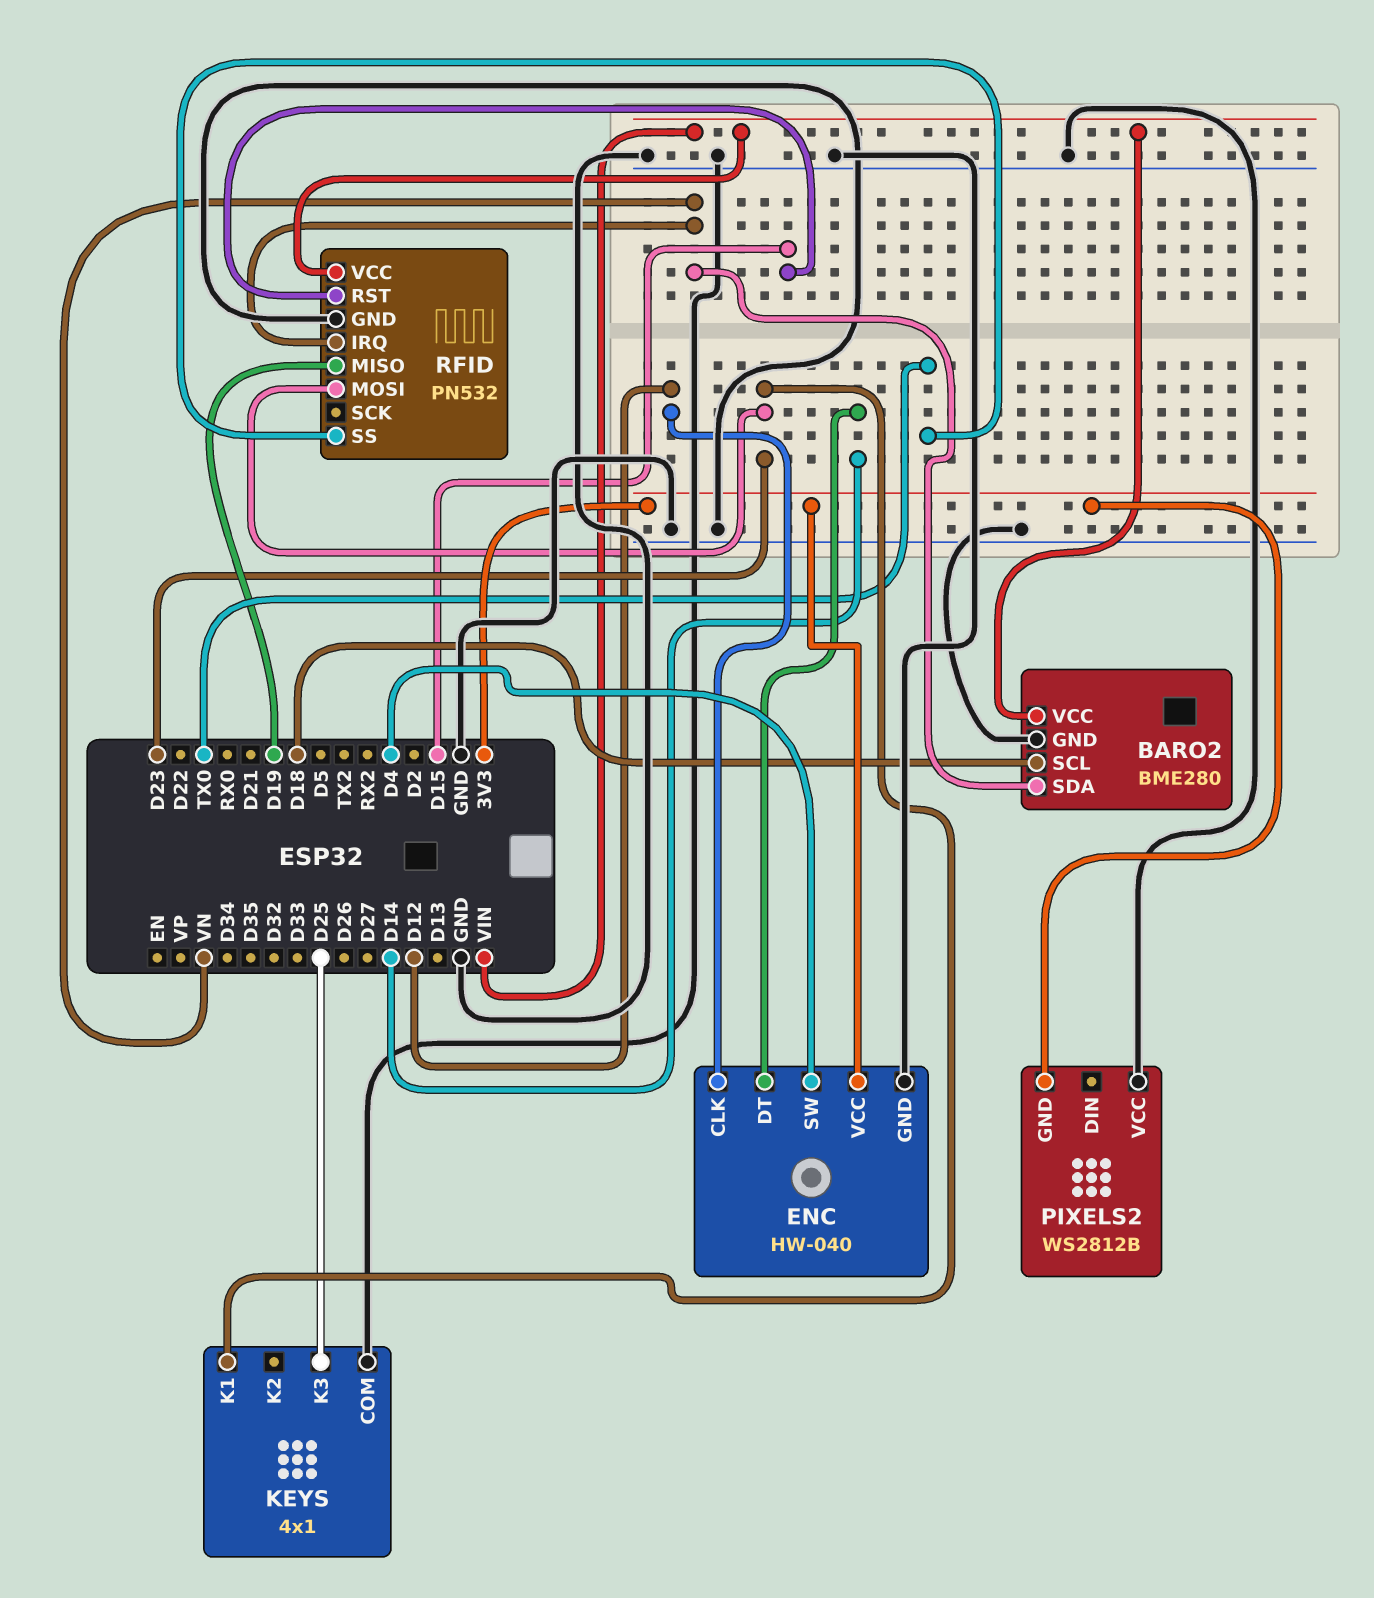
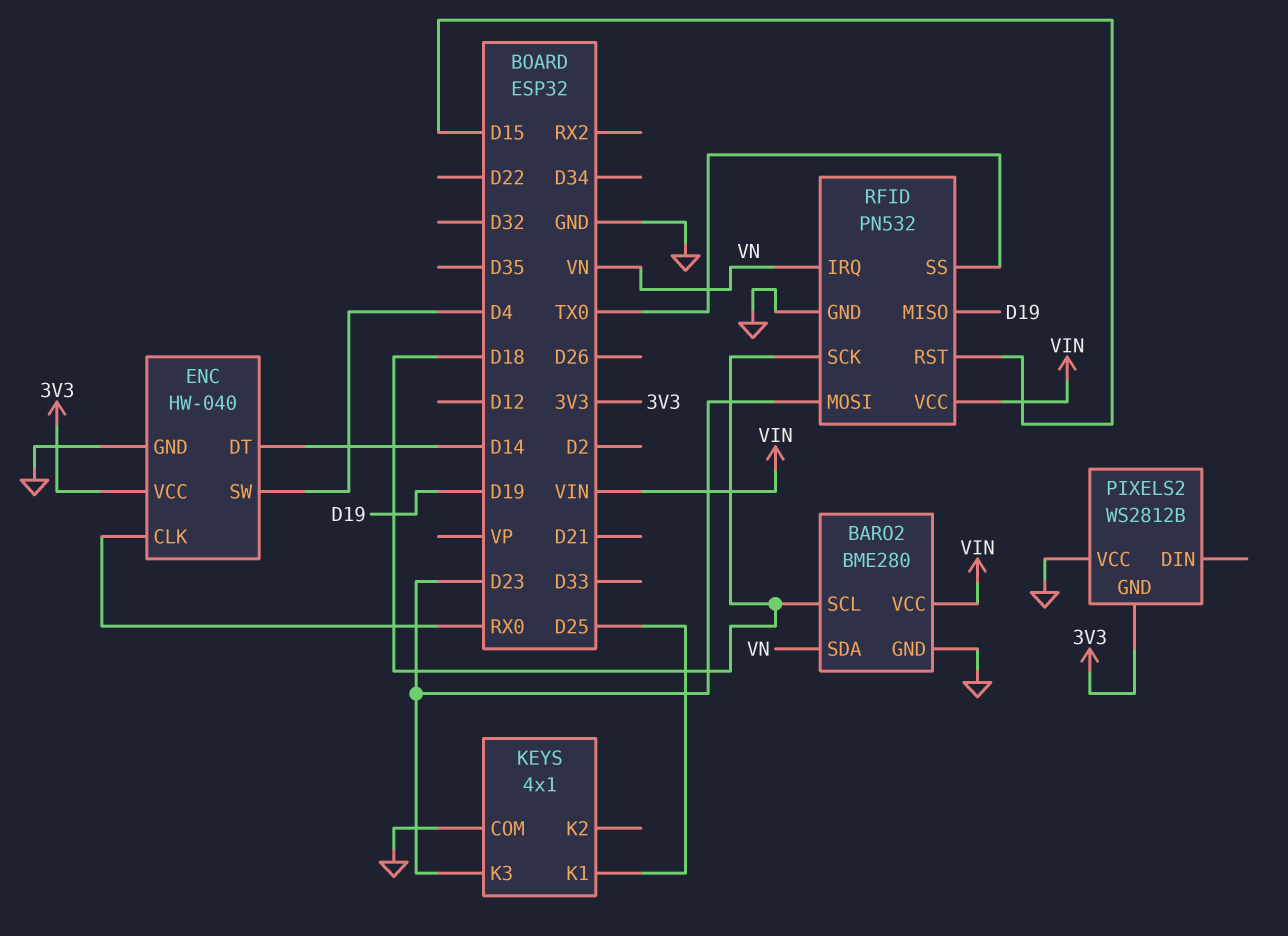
ENC pin CLK: D12 -> RX0
KEYS pin K1: D23 -> D25
KEYS pin K3: D25 -> D23
RFID pin SCK: none -> D18

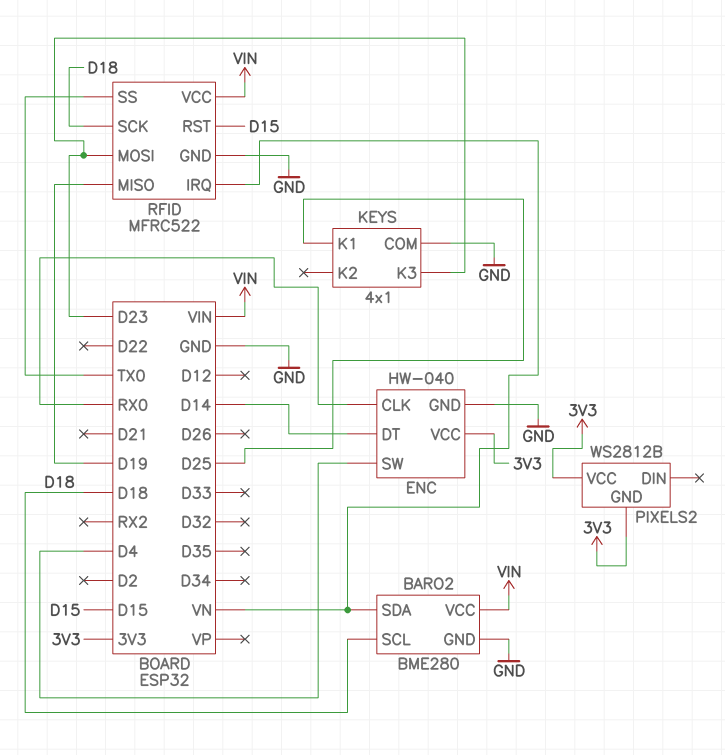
PIXELS2 pin VCC: GND -> 3V3
RFID: PN532 -> MFRC522

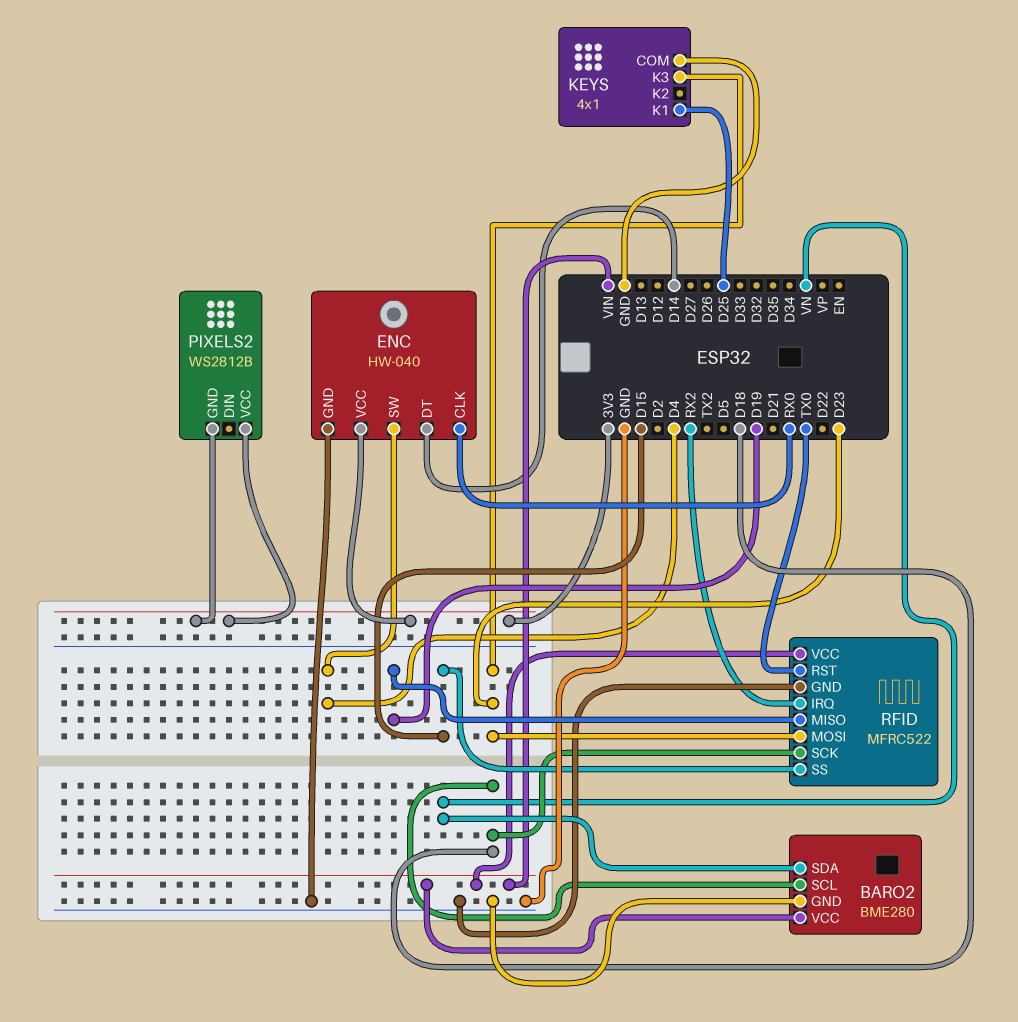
RFID pin IRQ: VN -> RX2
RFID pin RST: D15 -> TX0
RFID pin SS: TX0 -> D15

